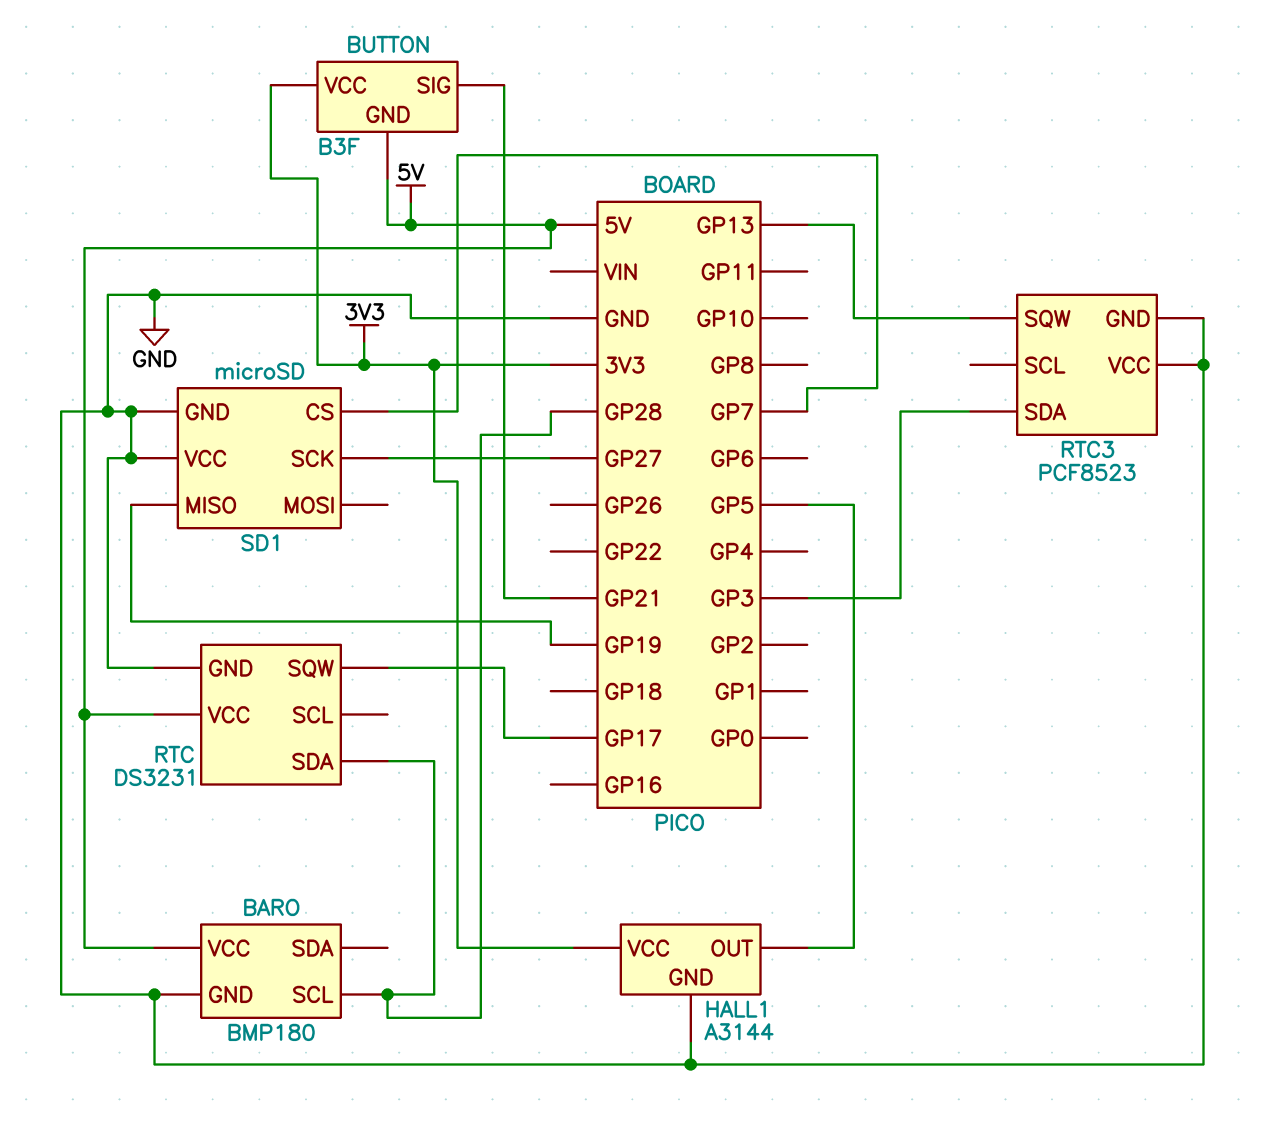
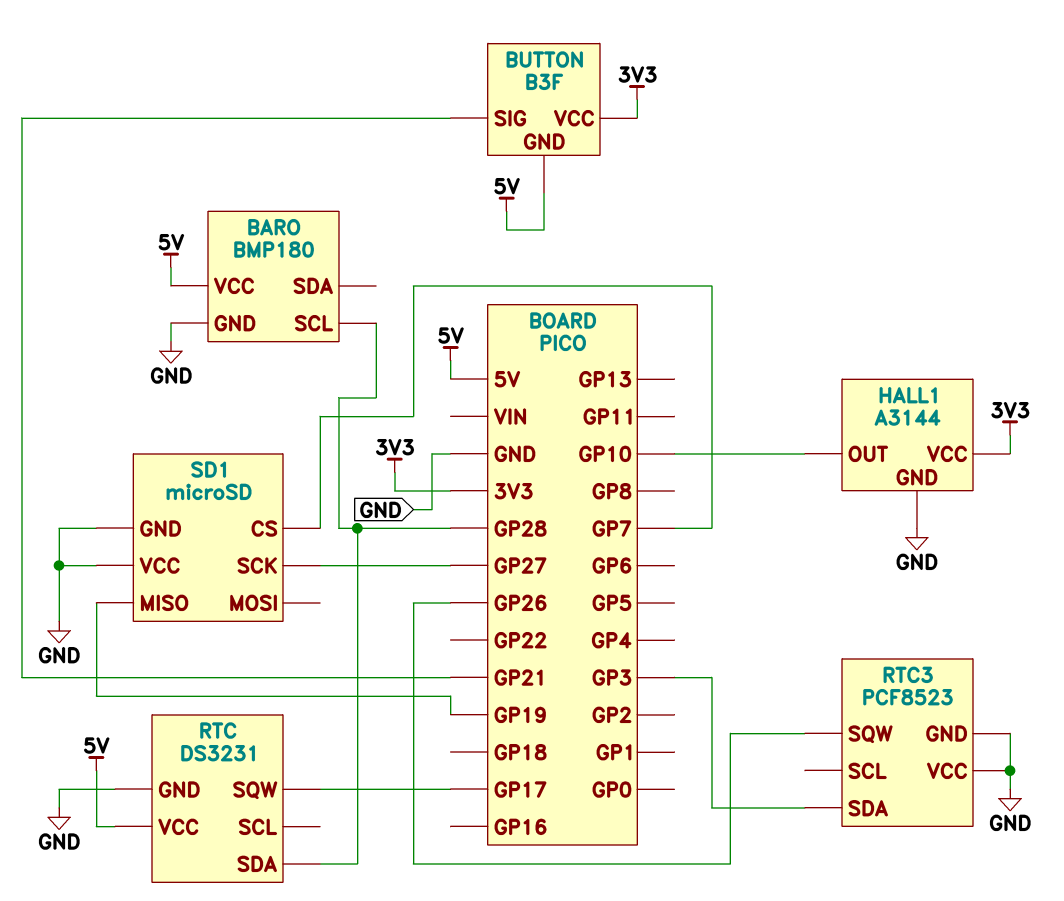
HALL1 pin OUT: GP5 -> GP10
RTC3 pin SQW: GP13 -> GP26

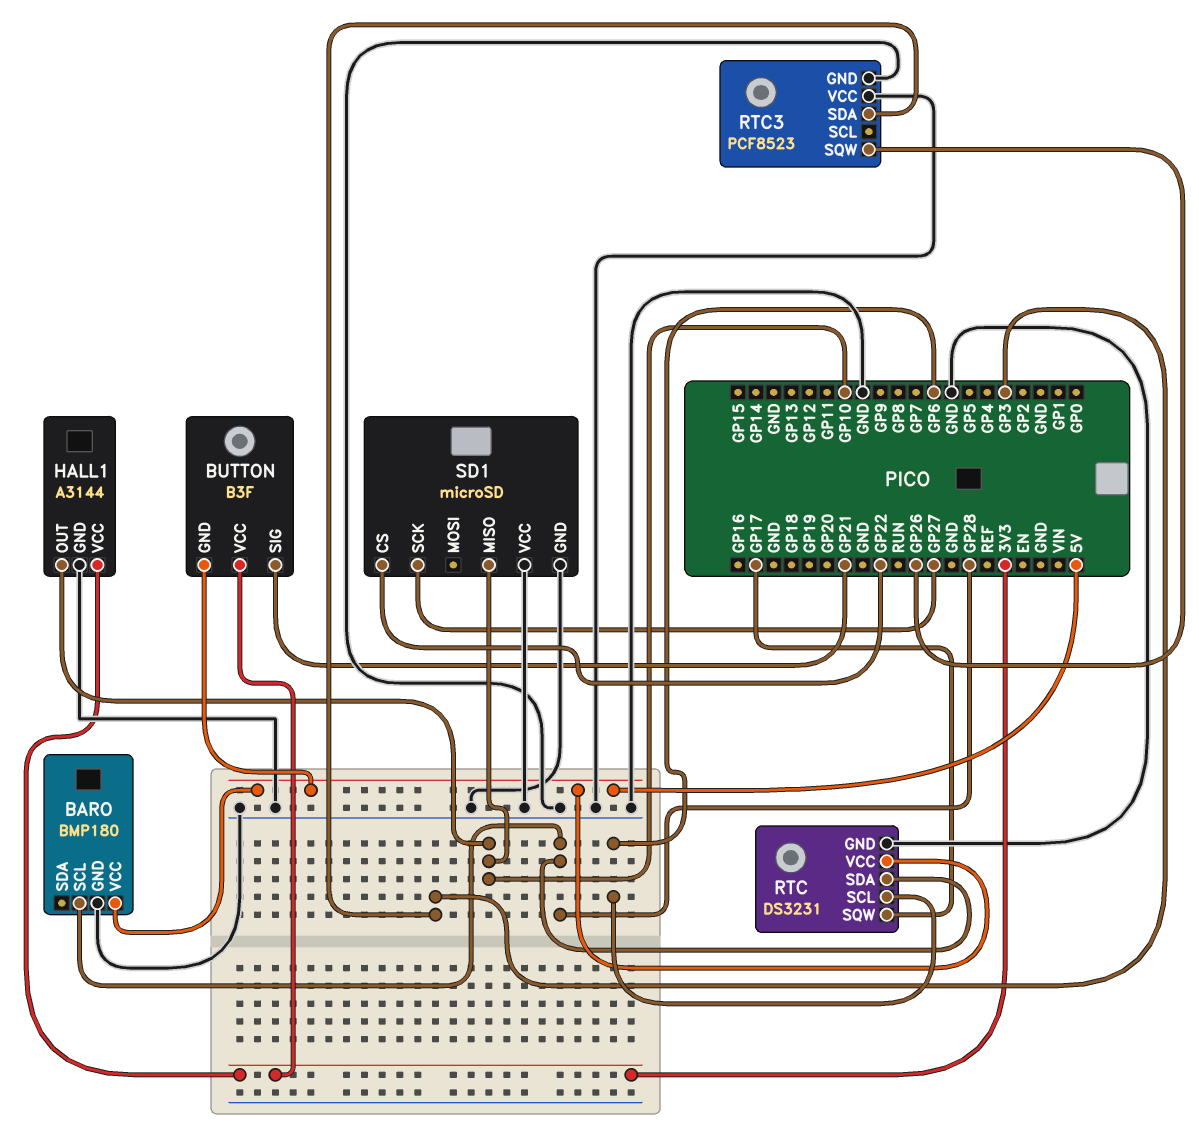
RTC pin SCL: none -> GP6
SD1 pin CS: GP7 -> GP22
SD1 pin MISO: GP19 -> GP10

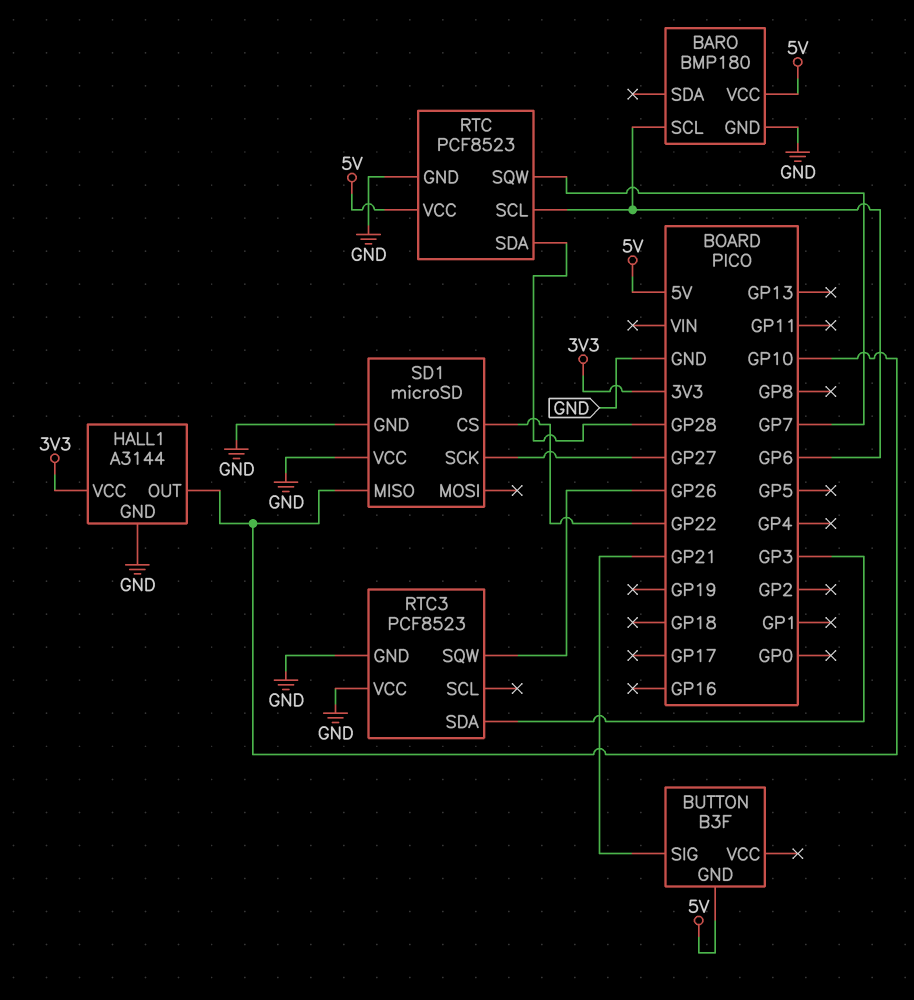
BARO pin SCL: GP28 -> GP6
BUTTON pin VCC: 3V3 -> none
RTC: DS3231 -> PCF8523
RTC pin SQW: GP17 -> GP7

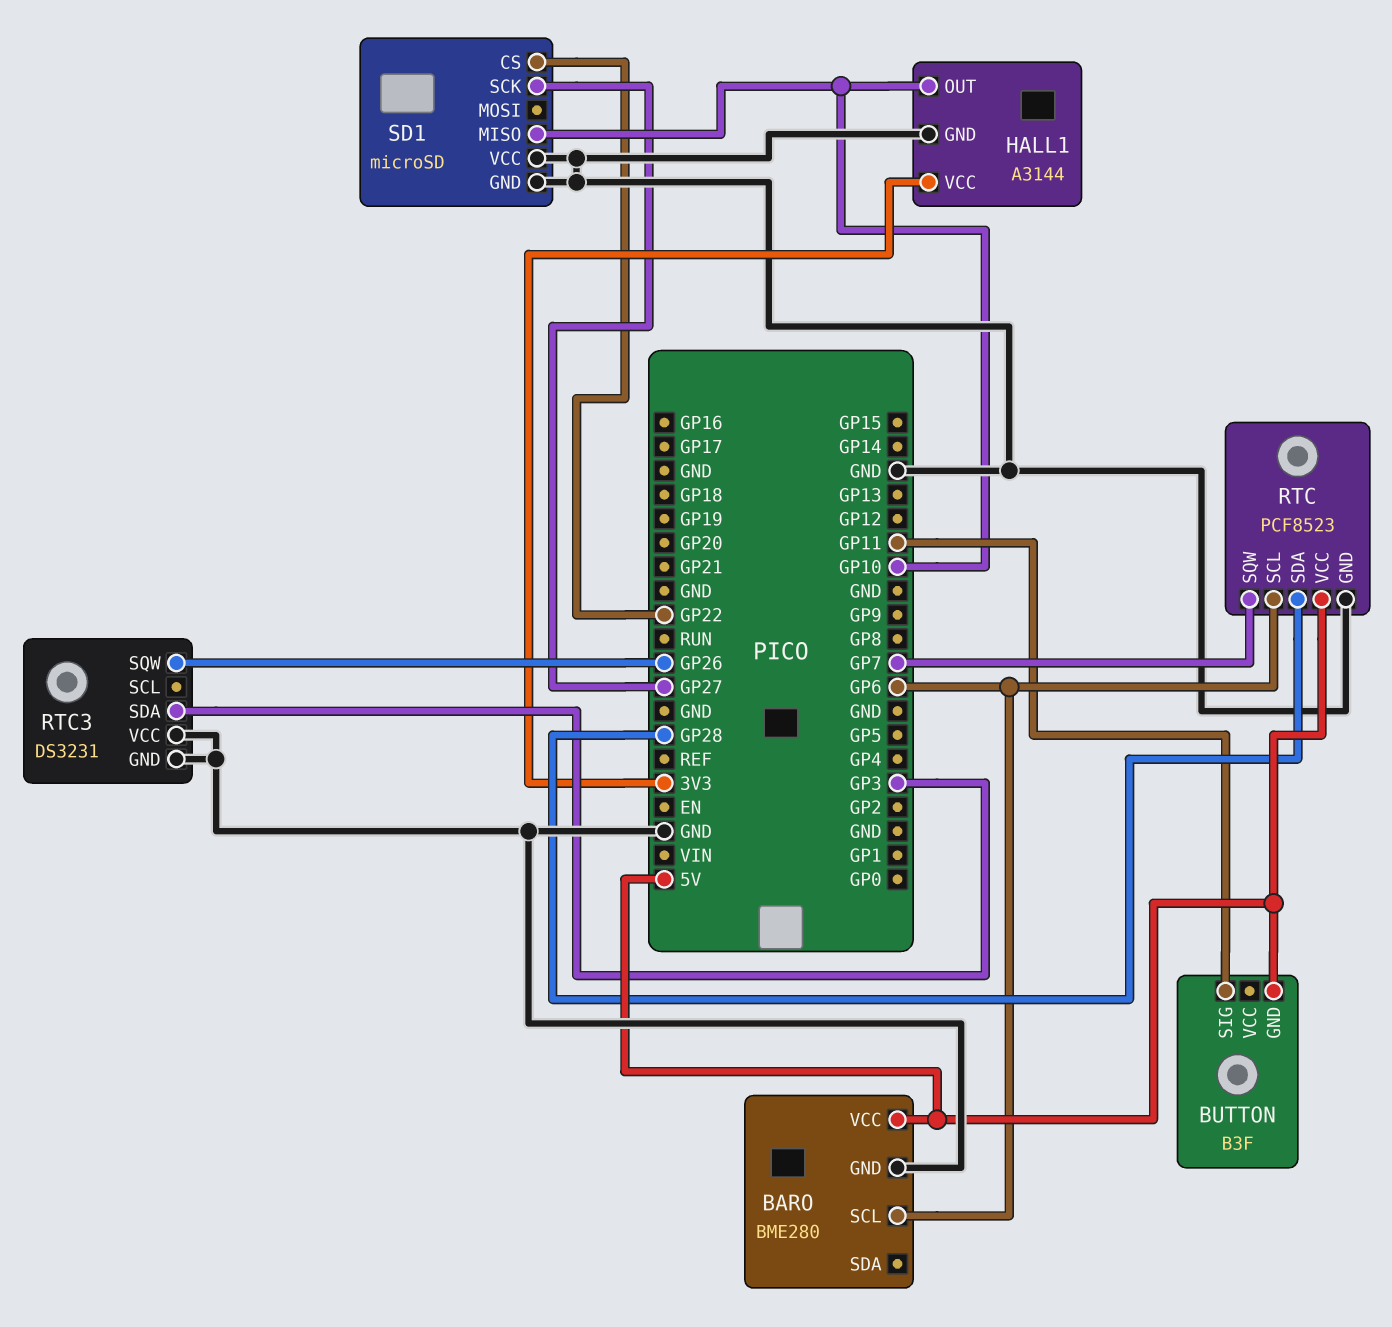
BARO: BMP180 -> BME280
BUTTON pin SIG: GP21 -> GP11
RTC3: PCF8523 -> DS3231

